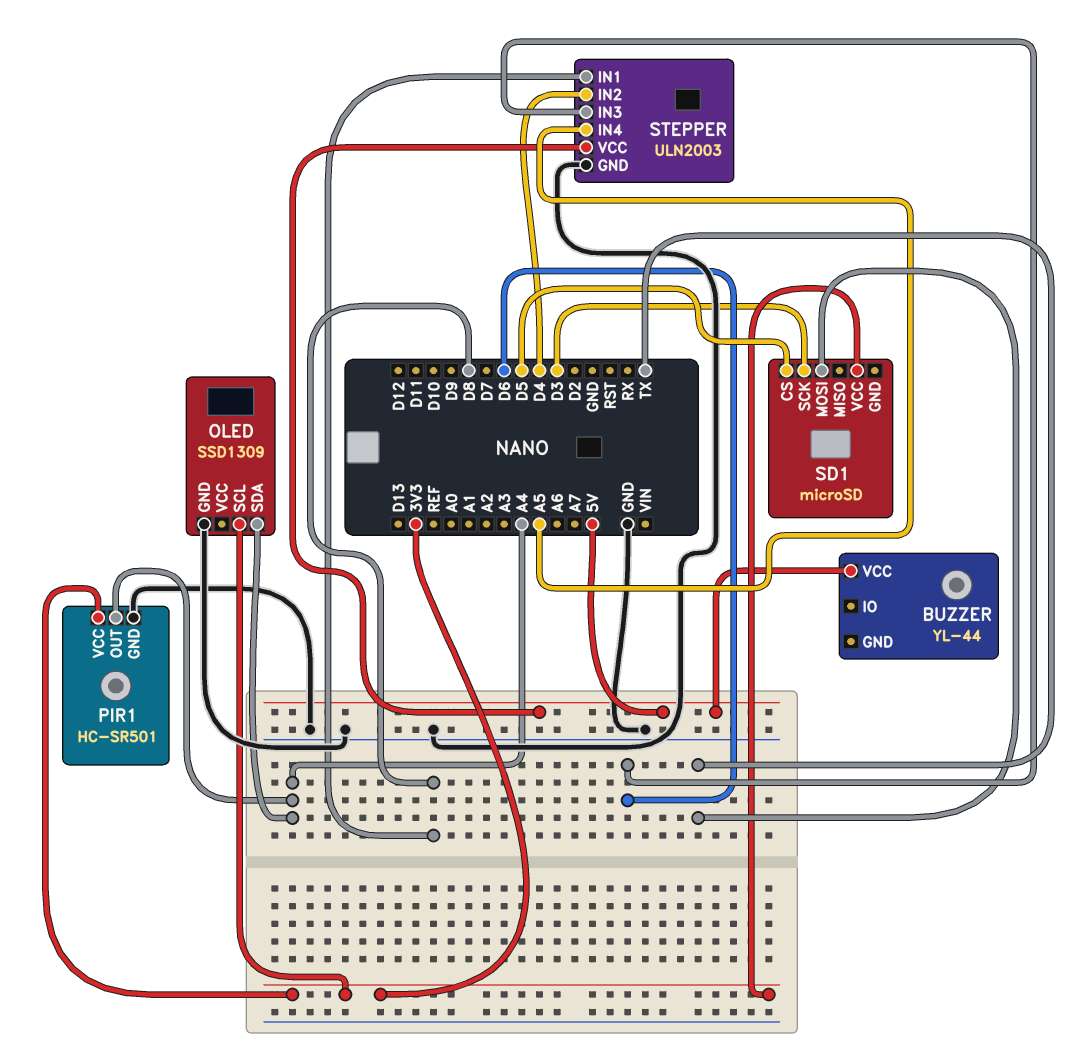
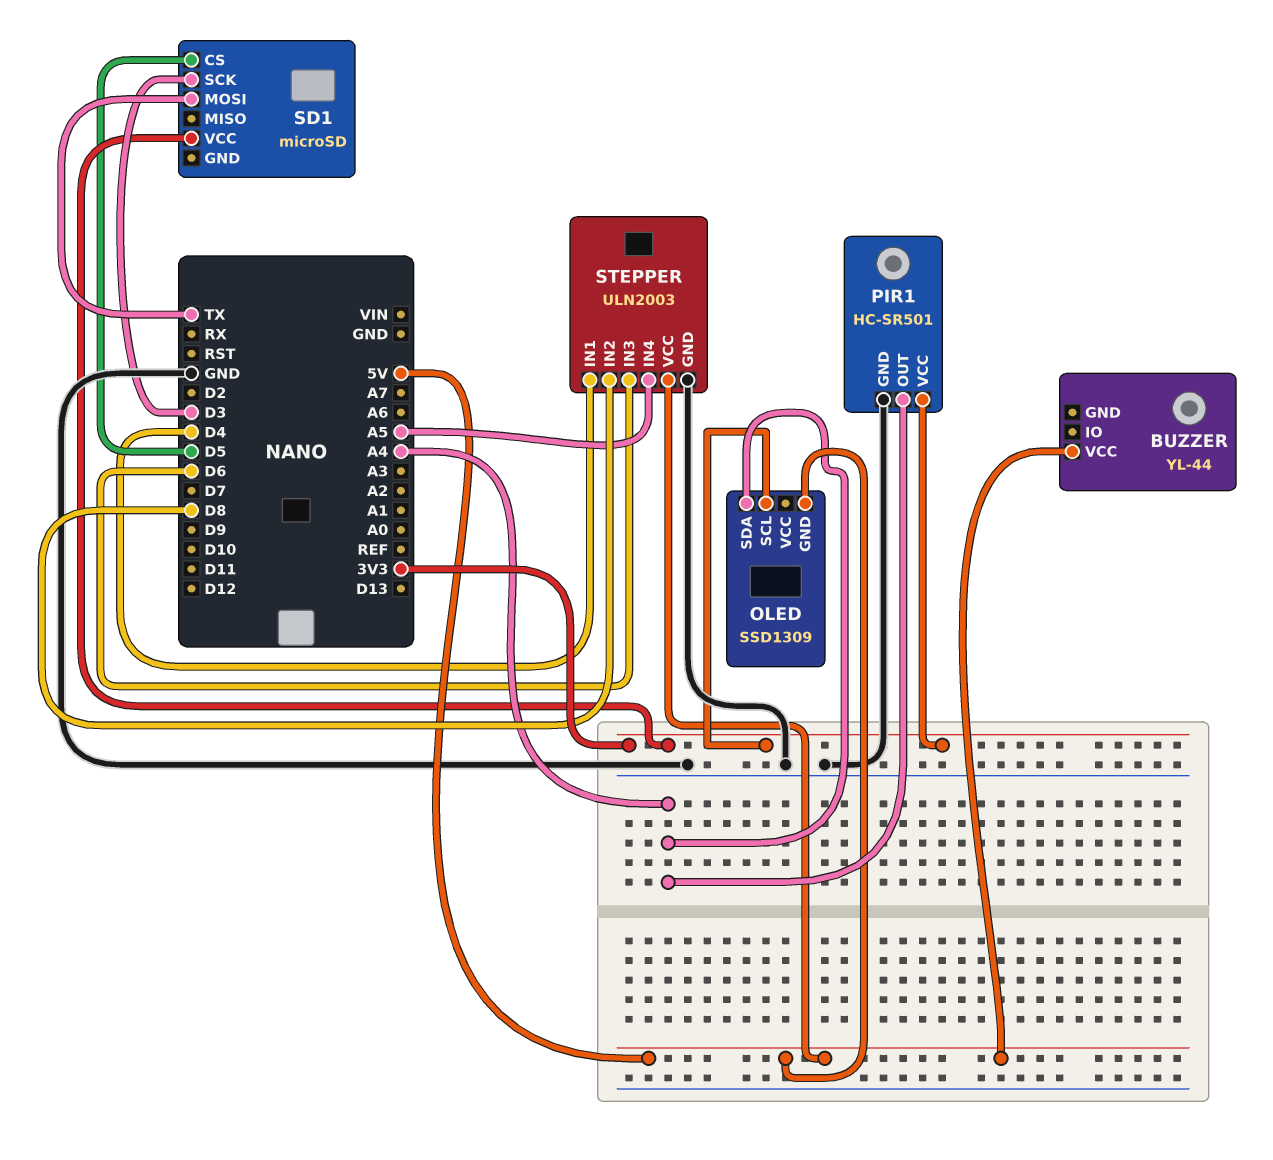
OLED pin GND: GND -> 5V
STEPPER pin IN1: D8 -> D4
STEPPER pin IN2: D4 -> D8

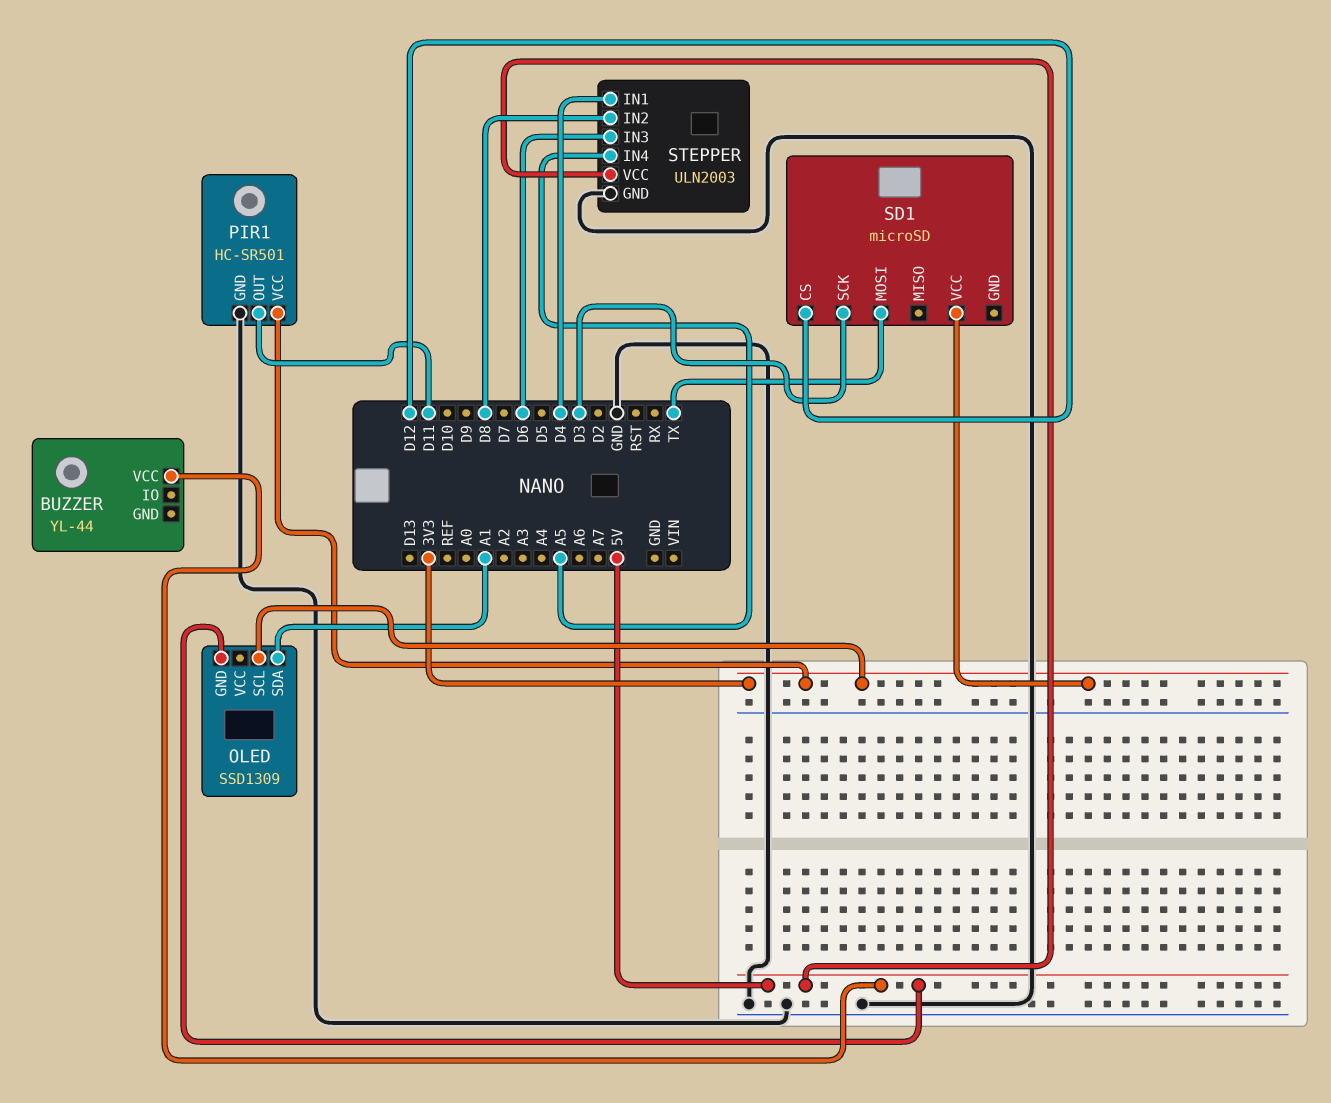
OLED pin SDA: A4 -> A1
PIR1 pin OUT: A4 -> D11
SD1 pin CS: D5 -> D12

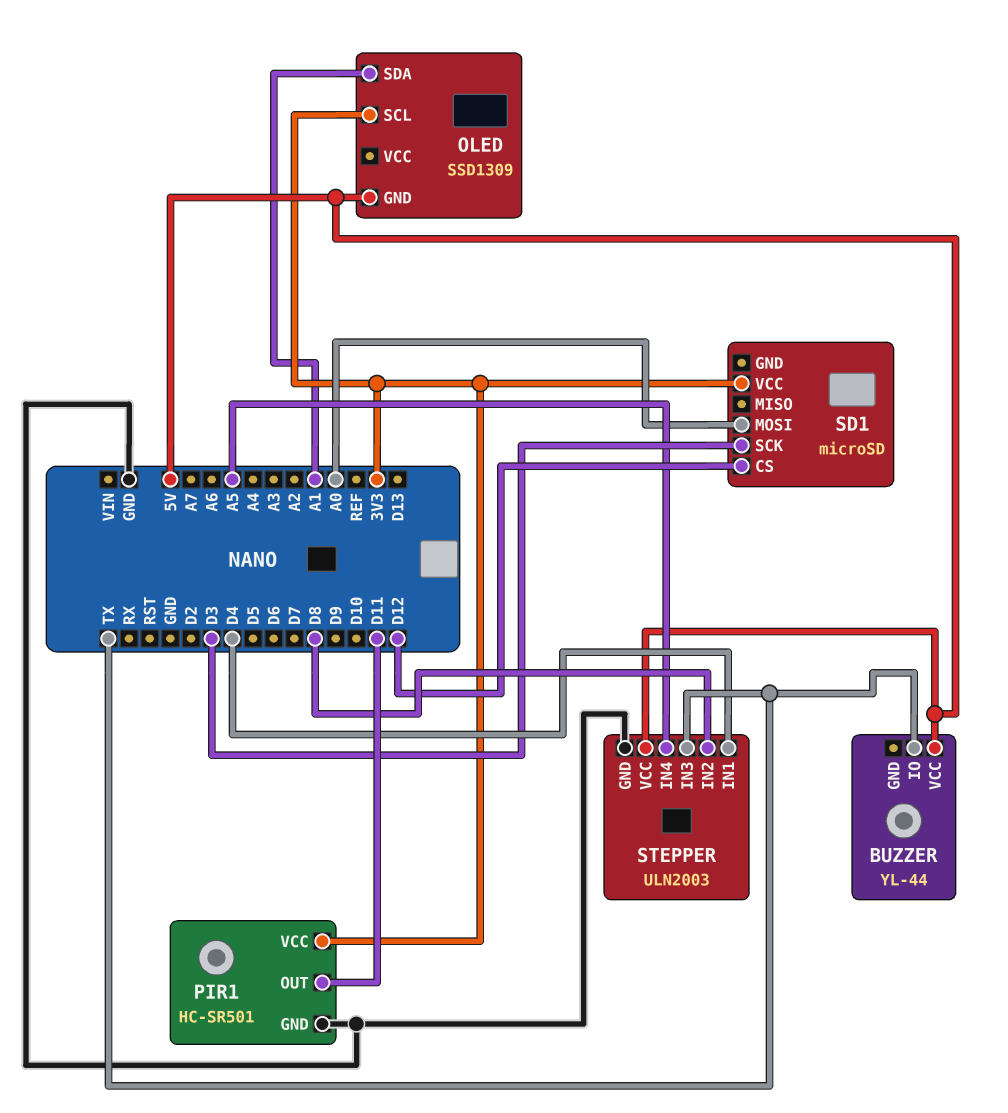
BUZZER pin IO: none -> TX
SD1 pin MOSI: TX -> A0
STEPPER pin IN3: D6 -> TX

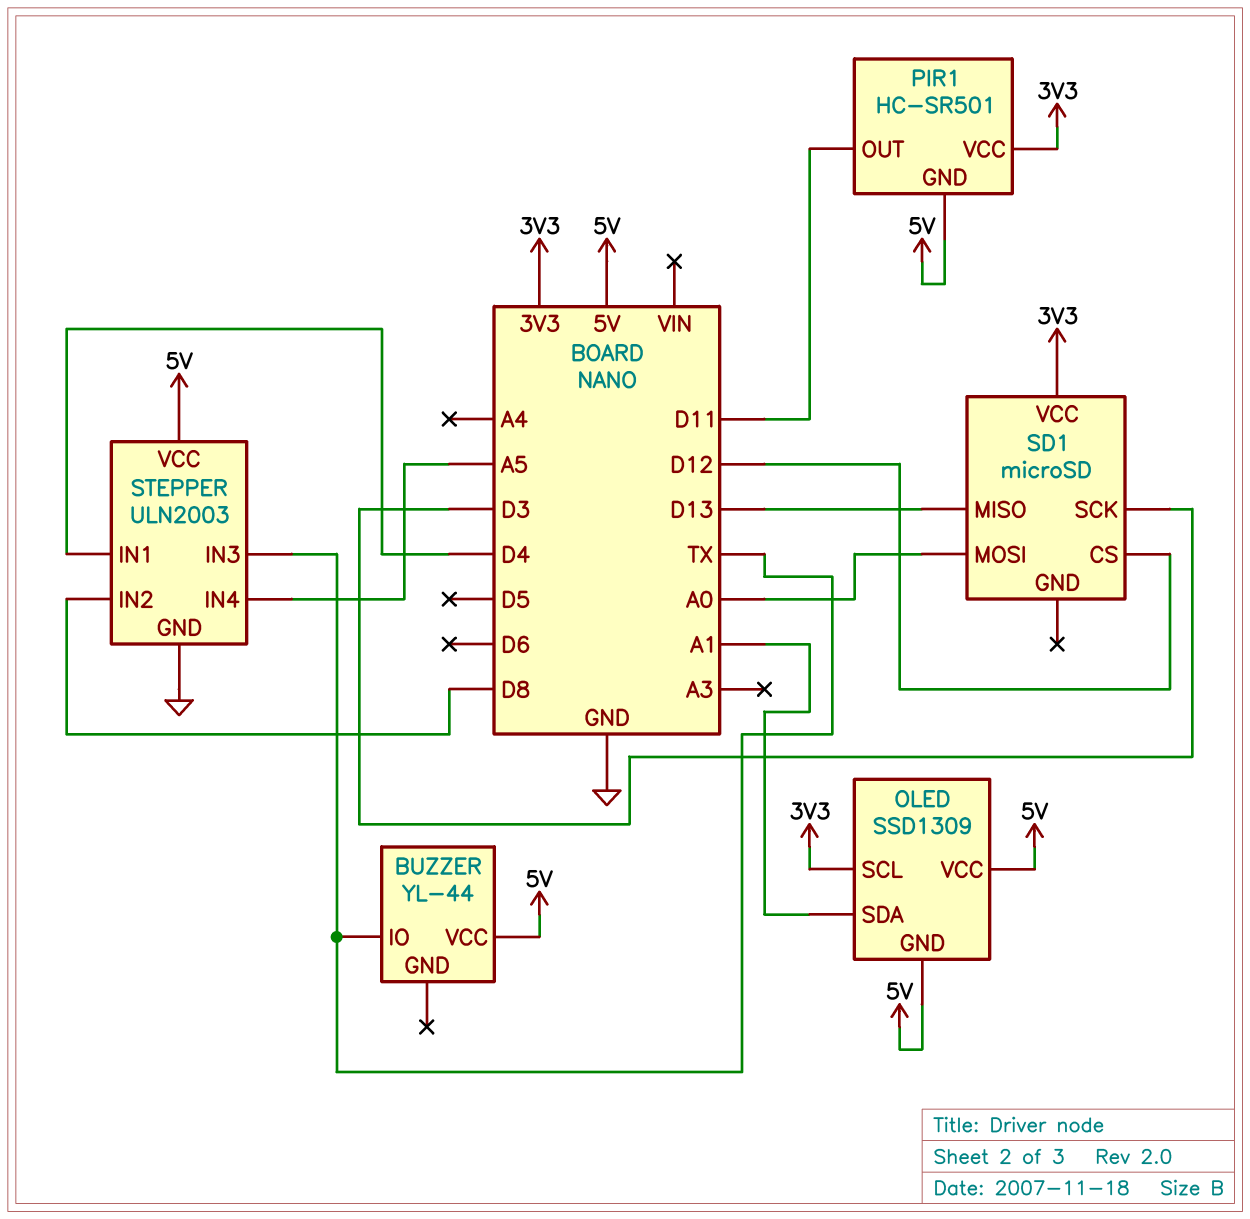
OLED pin VCC: none -> 5V
PIR1 pin GND: GND -> 5V
SD1 pin MISO: none -> D13

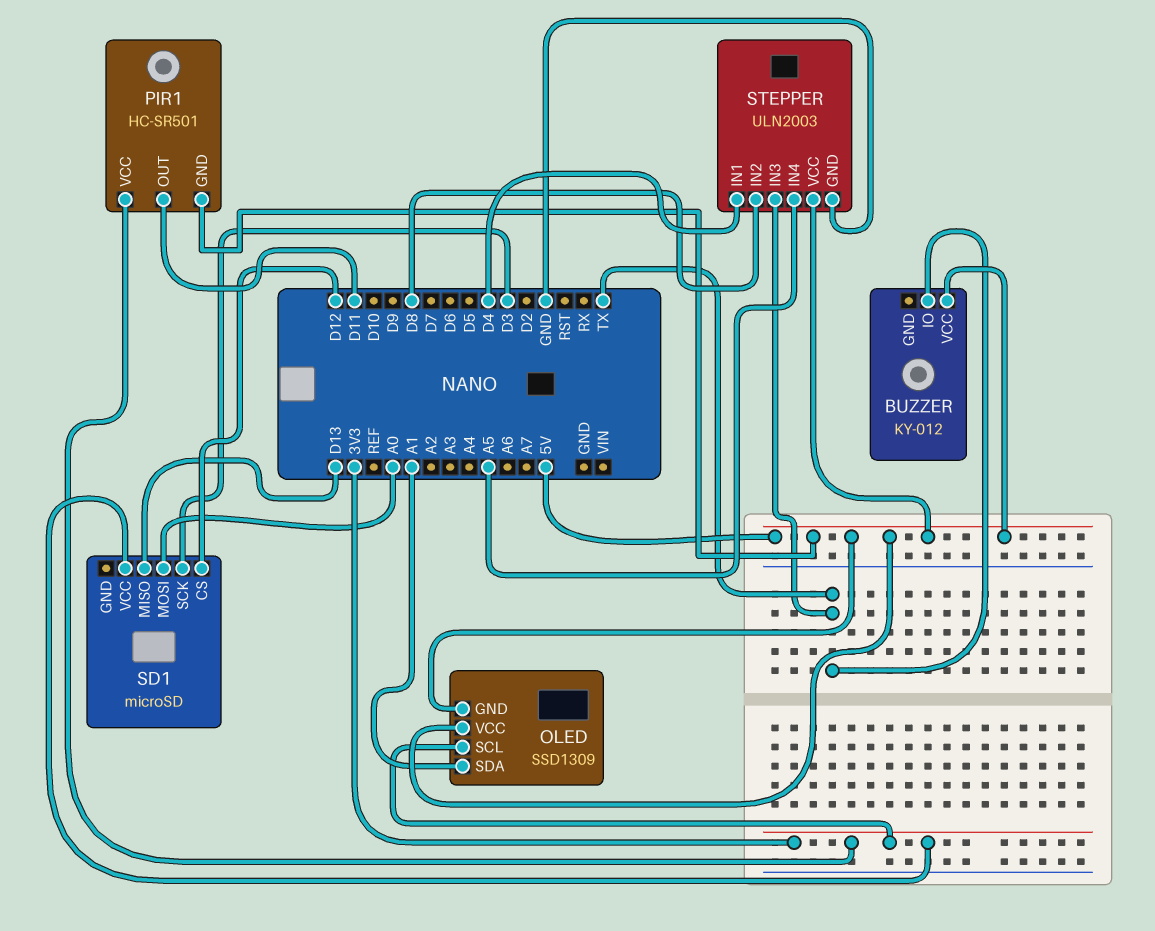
BUZZER: YL-44 -> KY-012

